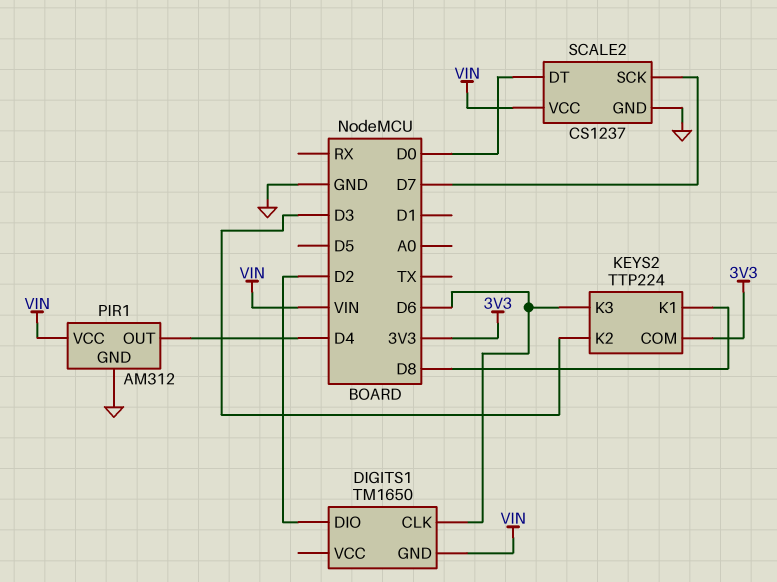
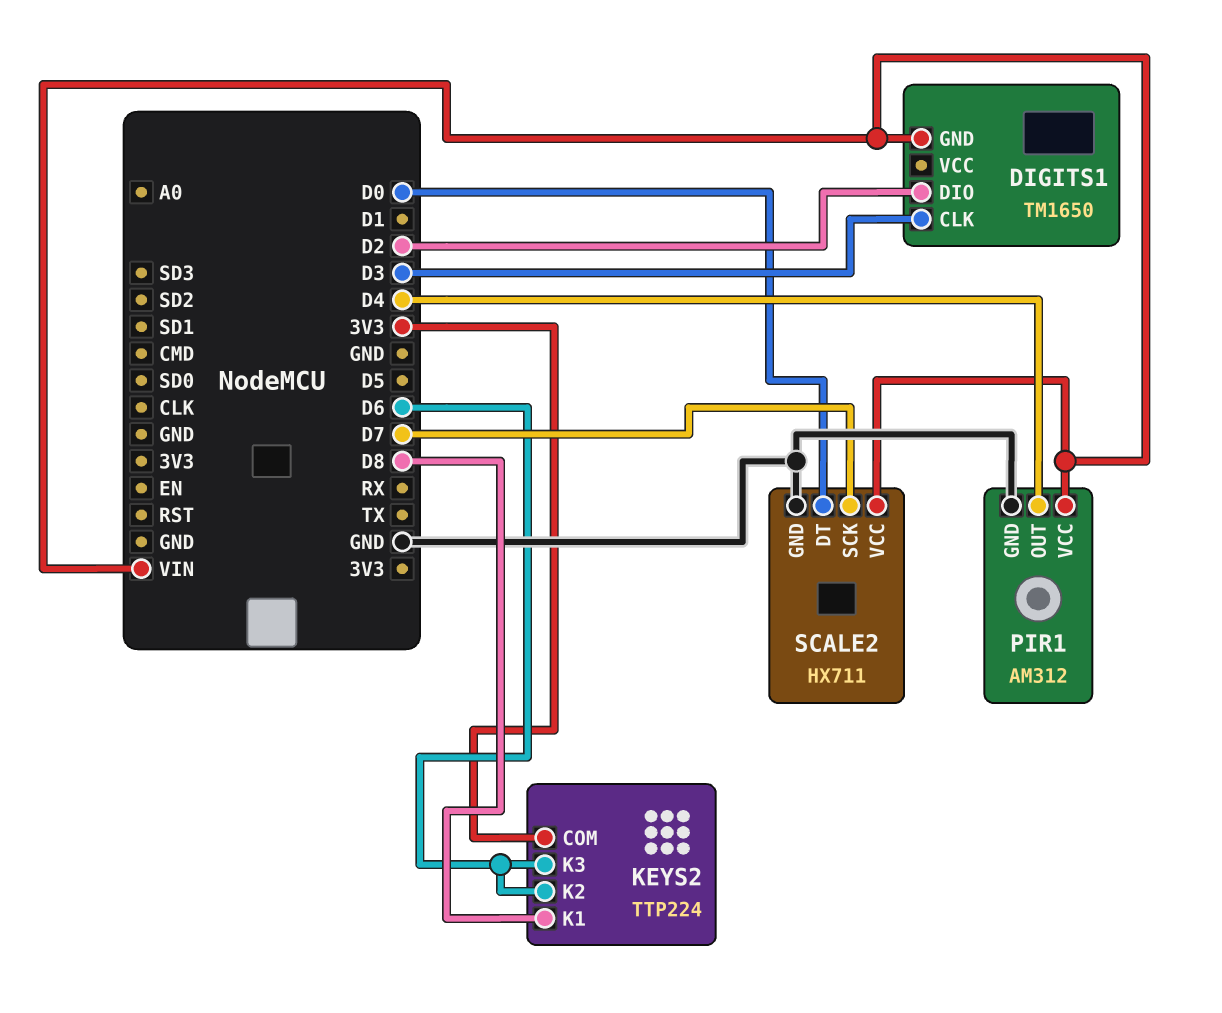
DIGITS1 pin CLK: D6 -> D3
KEYS2 pin K2: D3 -> D6
SCALE2: CS1237 -> HX711

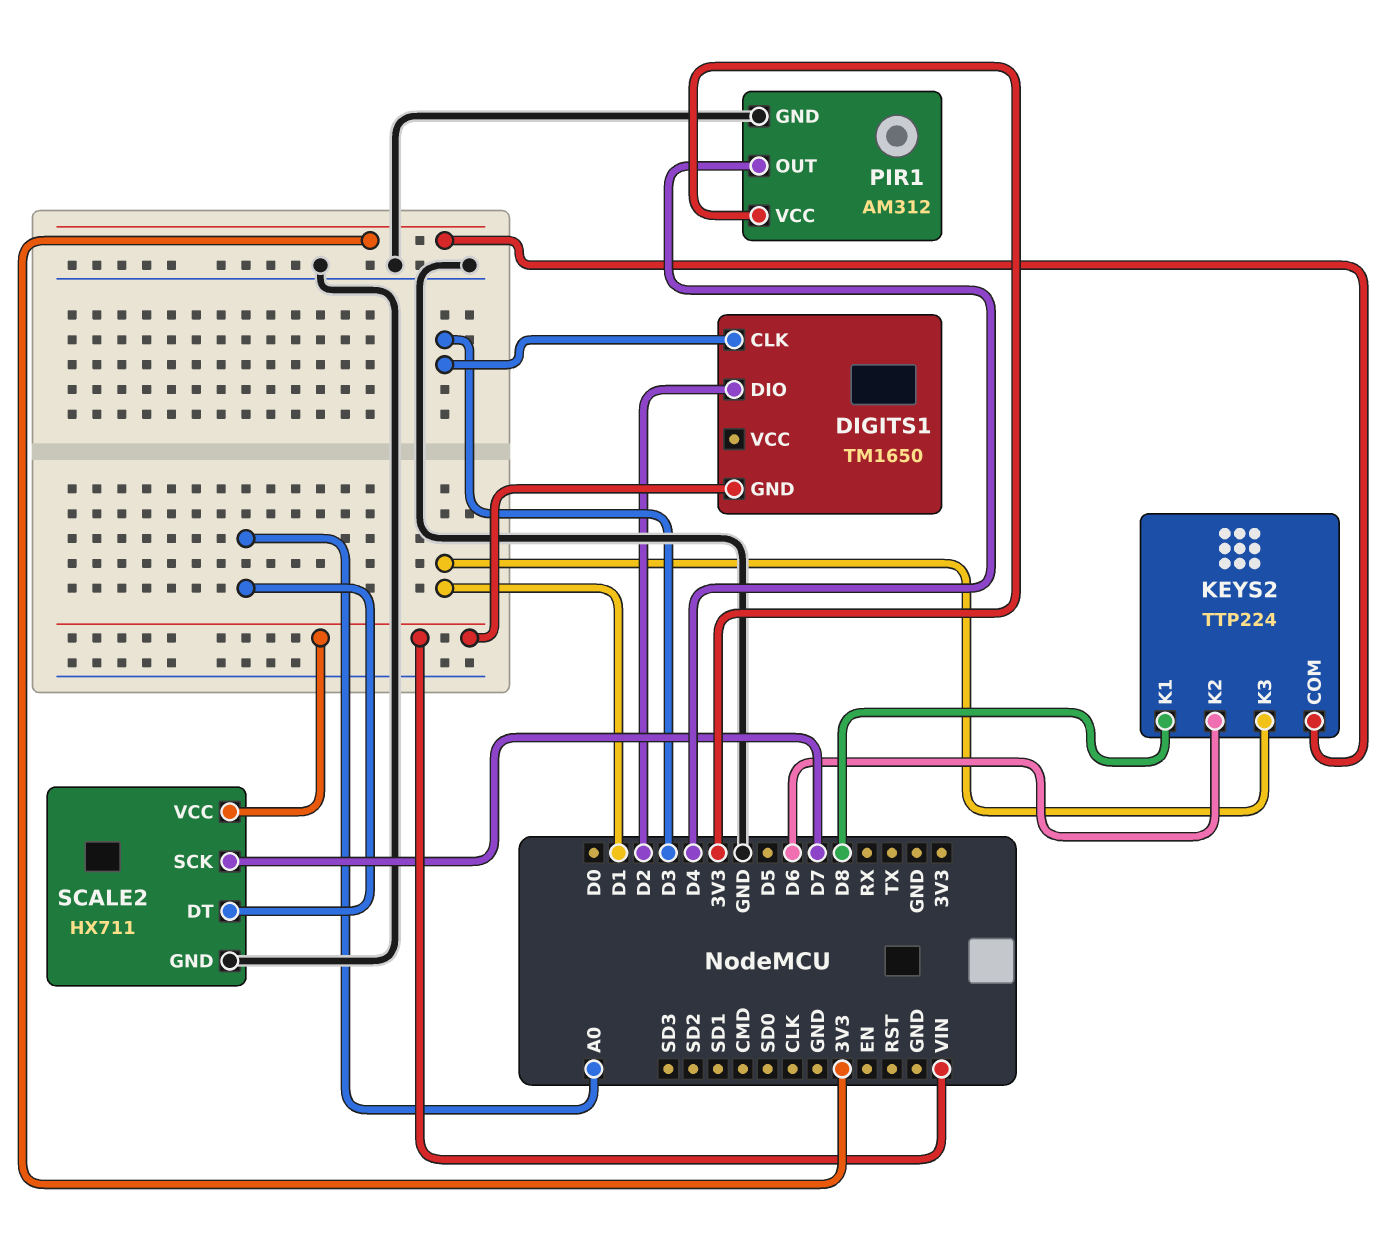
KEYS2 pin K3: D6 -> D1
PIR1 pin VCC: VIN -> 3V3
SCALE2 pin DT: D0 -> A0

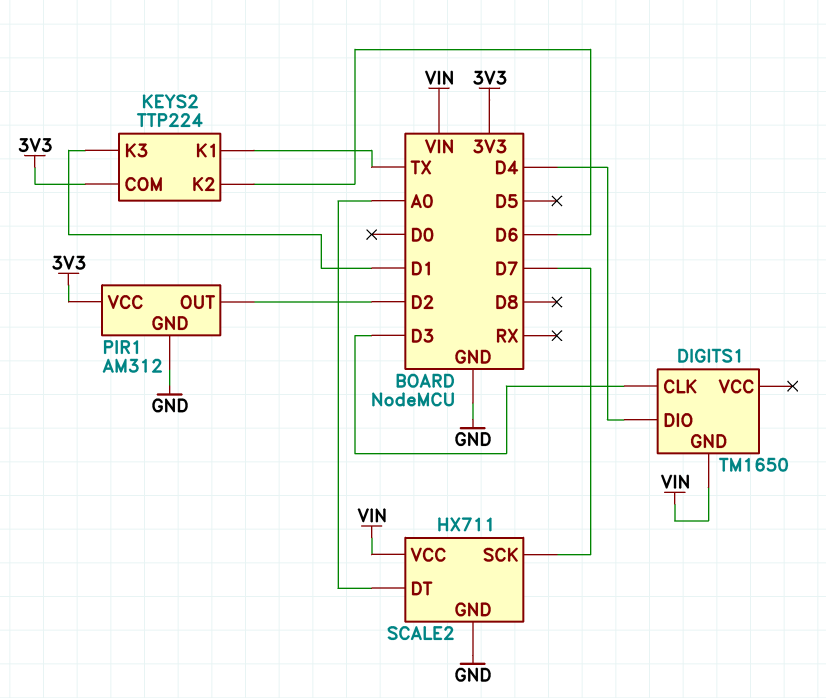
DIGITS1 pin DIO: D2 -> D4
KEYS2 pin K1: D8 -> TX
PIR1 pin OUT: D4 -> D2

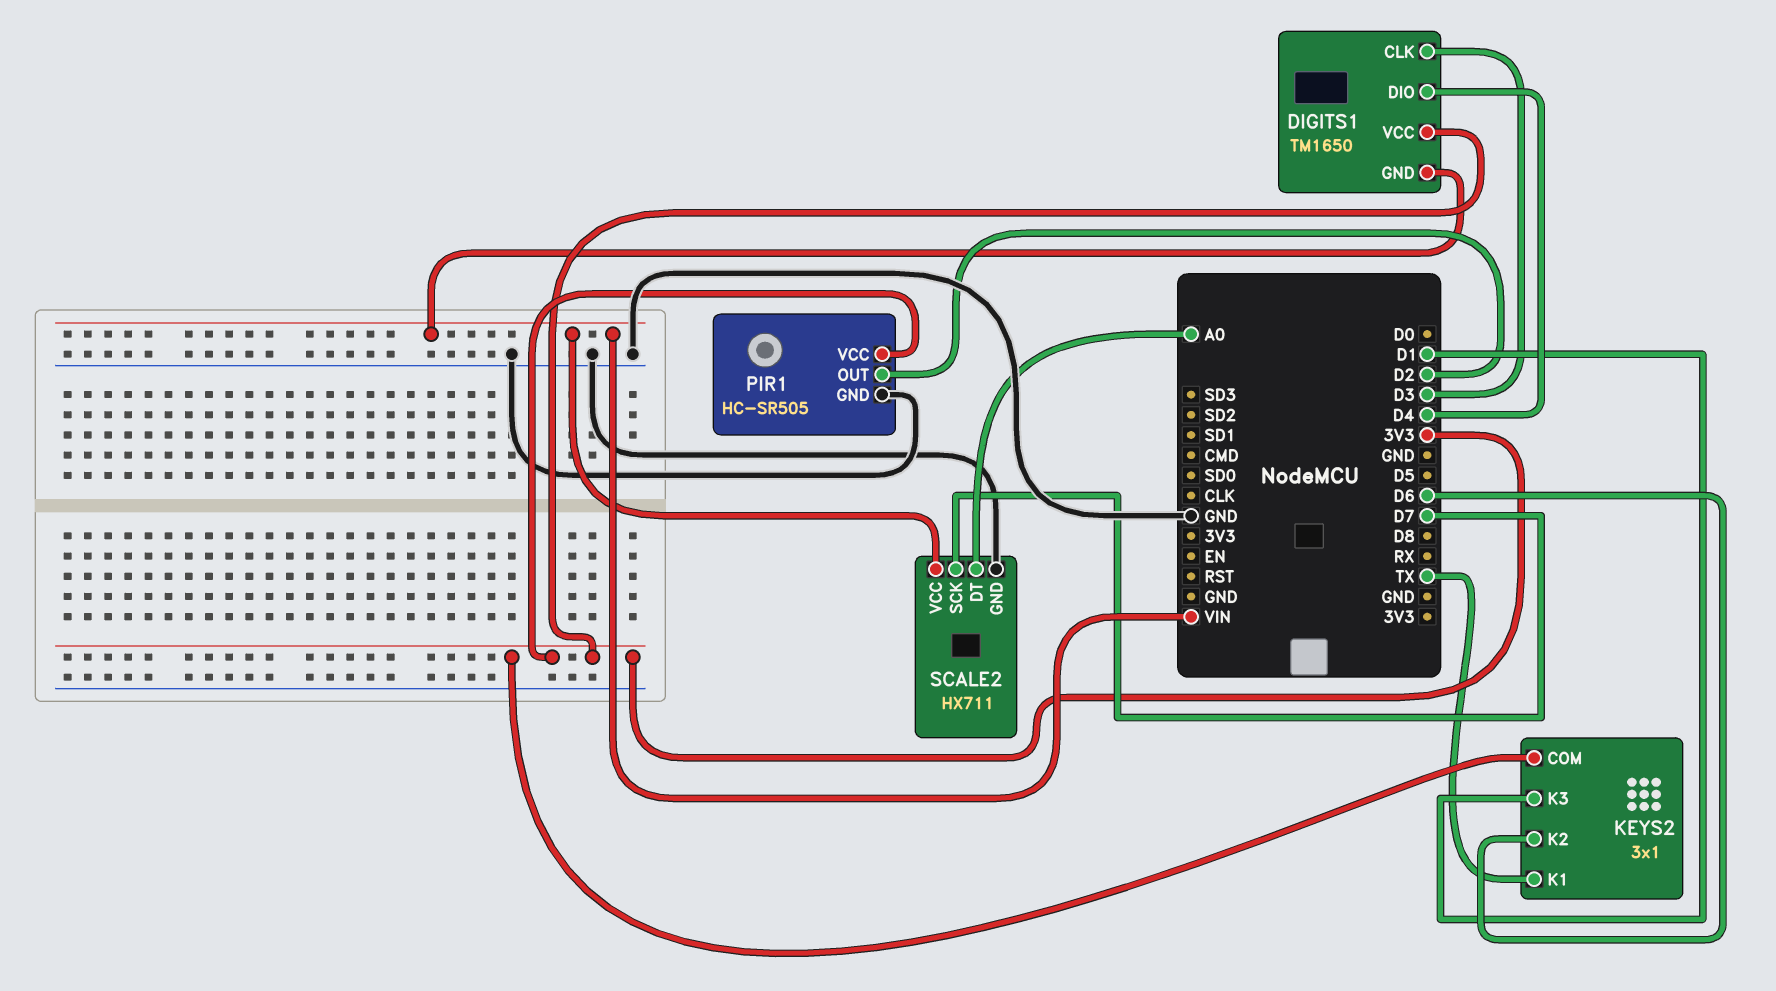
DIGITS1 pin VCC: none -> 3V3
KEYS2: TTP224 -> 3x1
PIR1: AM312 -> HC-SR505

